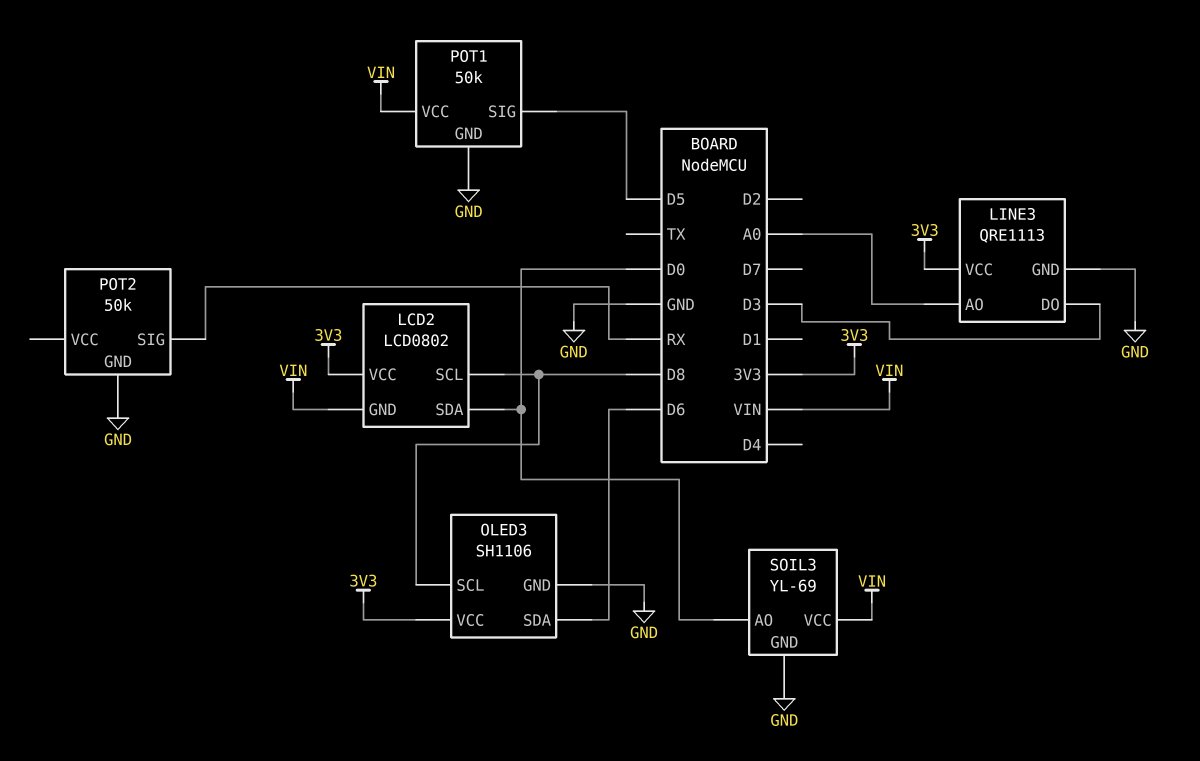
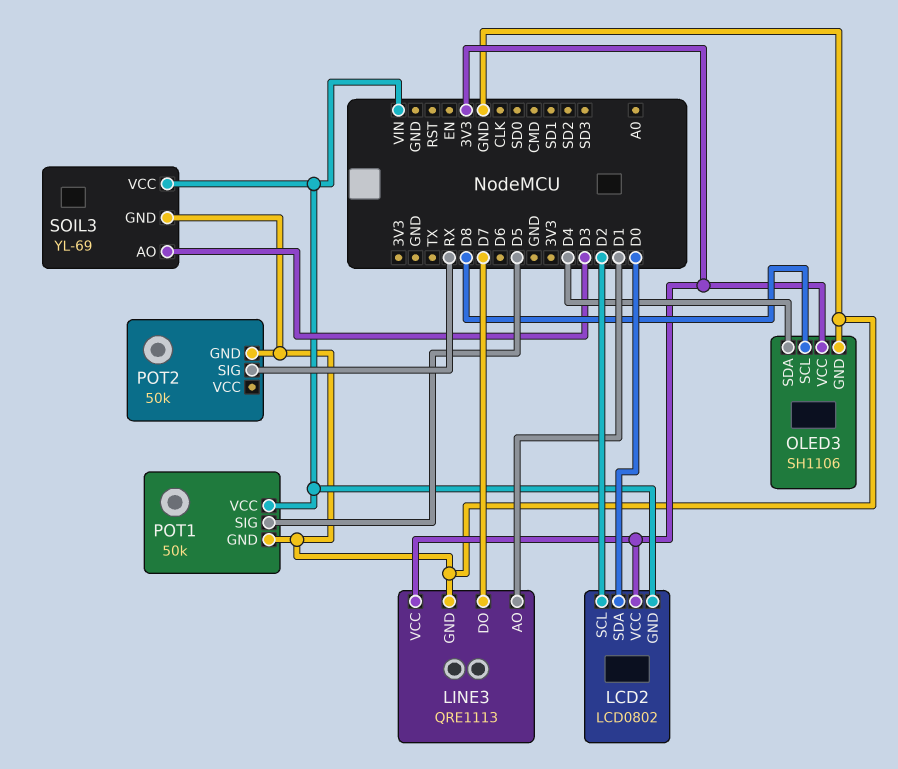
LCD2 pin SCL: D8 -> D2
LINE3 pin AO: A0 -> D1
LINE3 pin DO: D3 -> D7
OLED3 pin SDA: D6 -> D4
SOIL3 pin AO: D0 -> D3

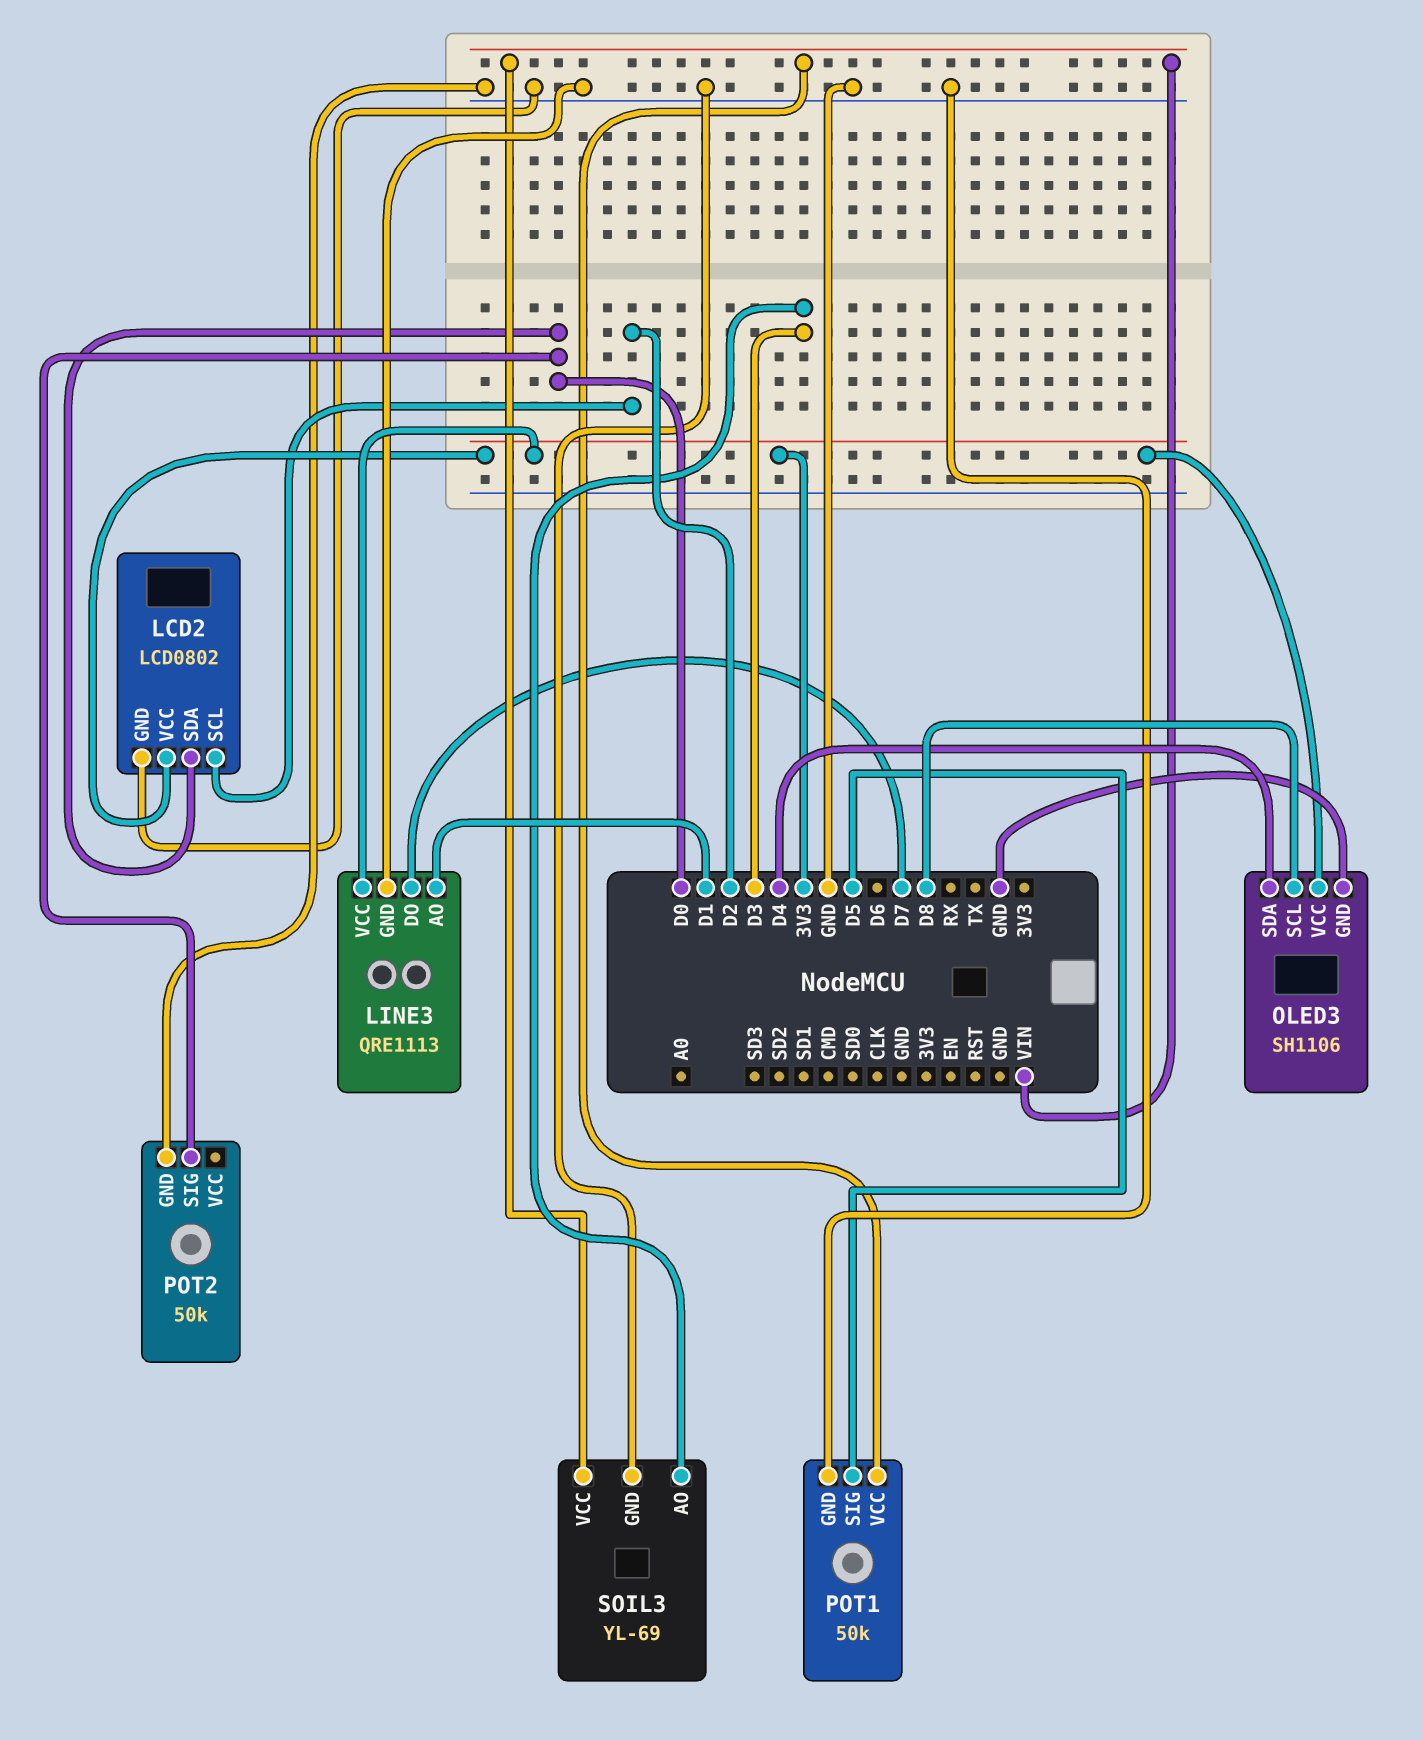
LCD2 pin GND: VIN -> GND
POT2 pin SIG: RX -> D0

